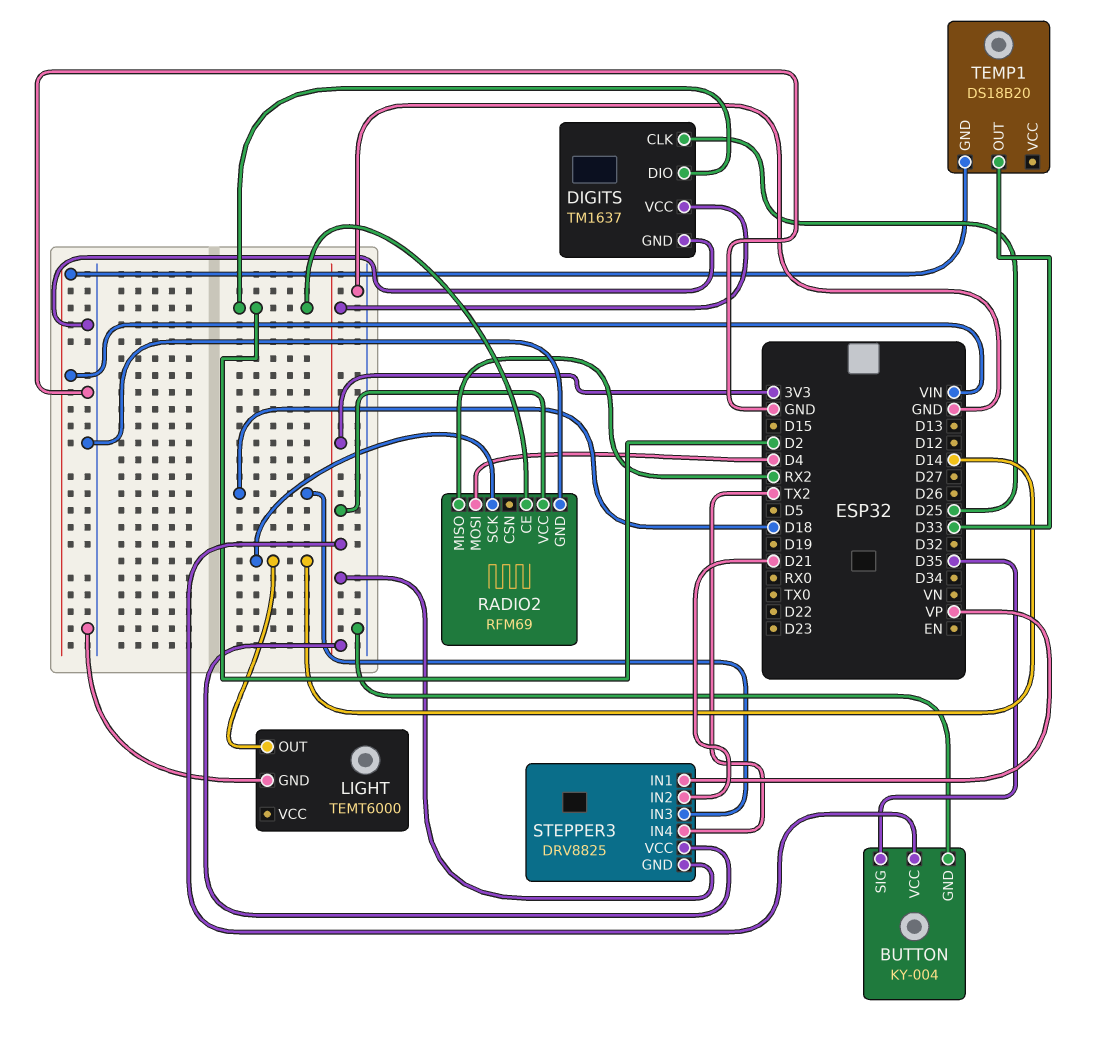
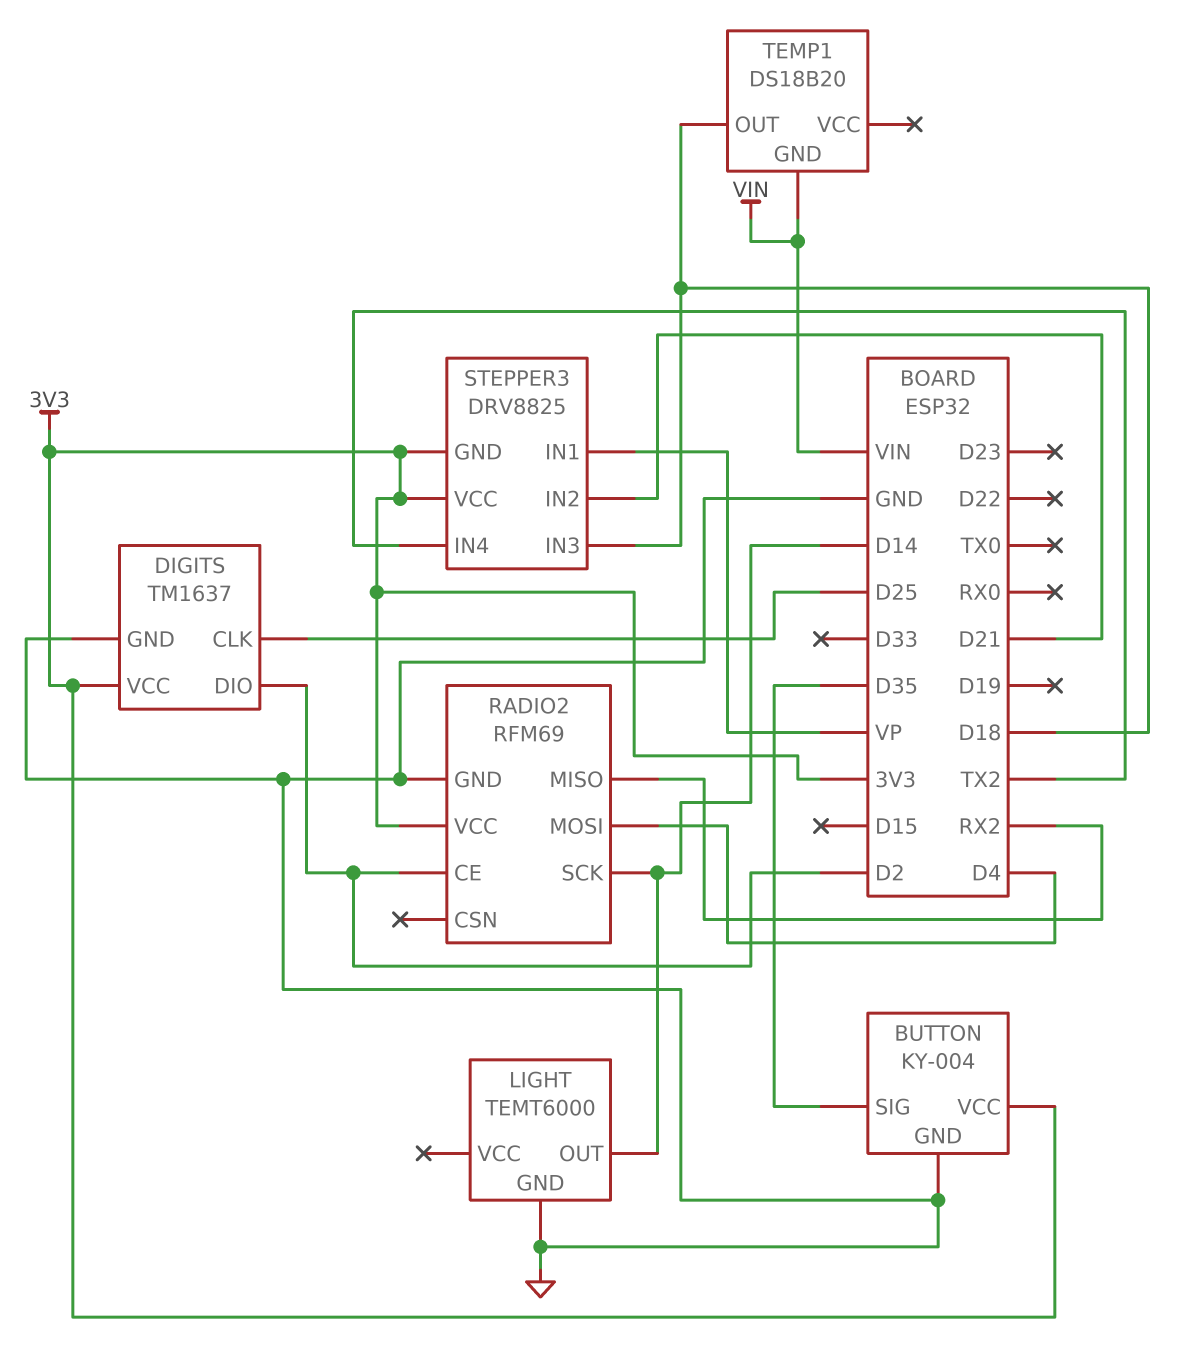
TEMP1 pin OUT: D33 -> D18

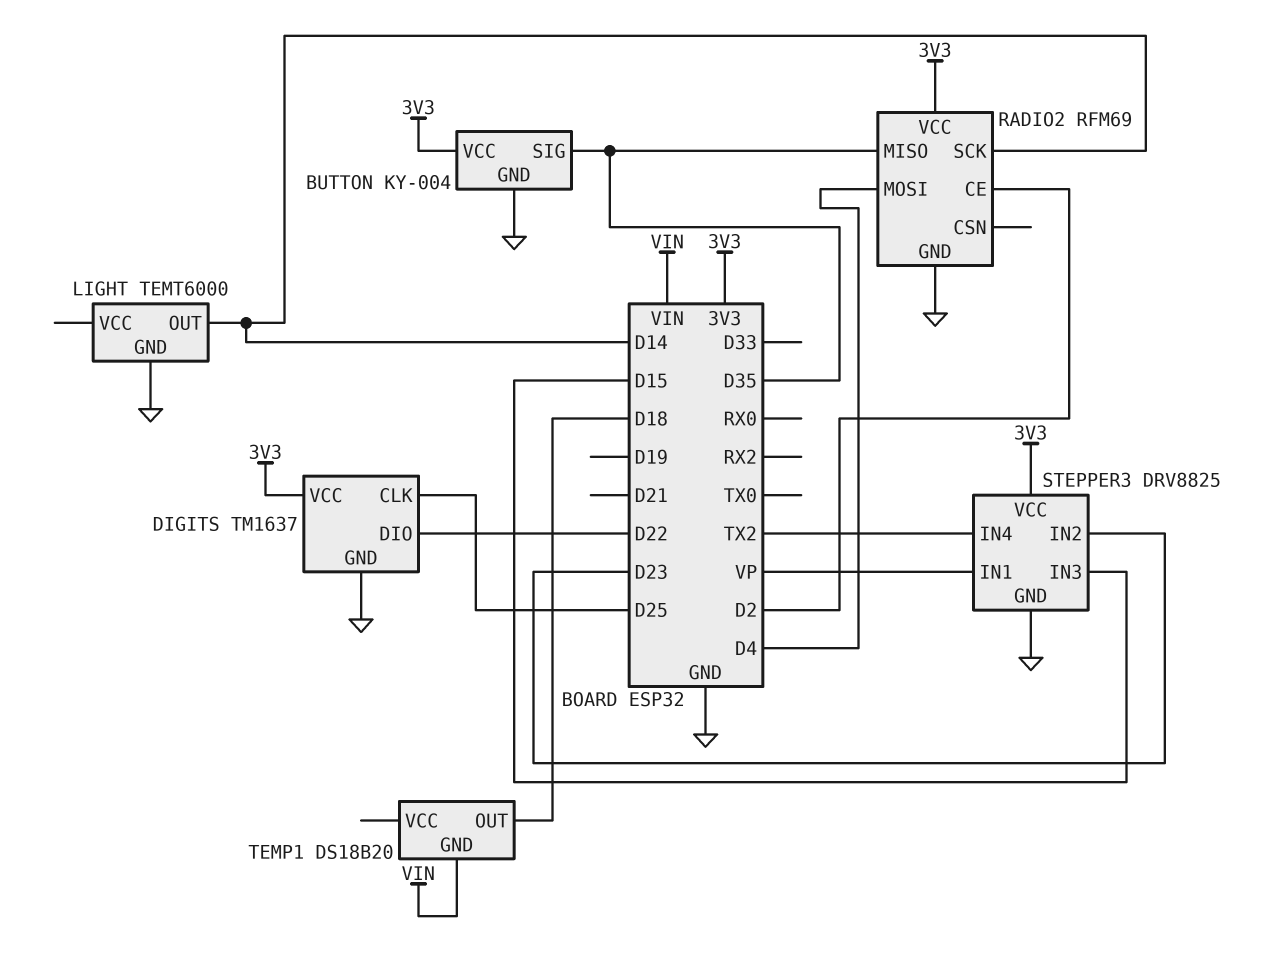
DIGITS pin DIO: D2 -> D22
RADIO2 pin MISO: RX2 -> D35
STEPPER3 pin GND: 3V3 -> GND
STEPPER3 pin IN2: D21 -> D23
STEPPER3 pin IN3: D18 -> D15

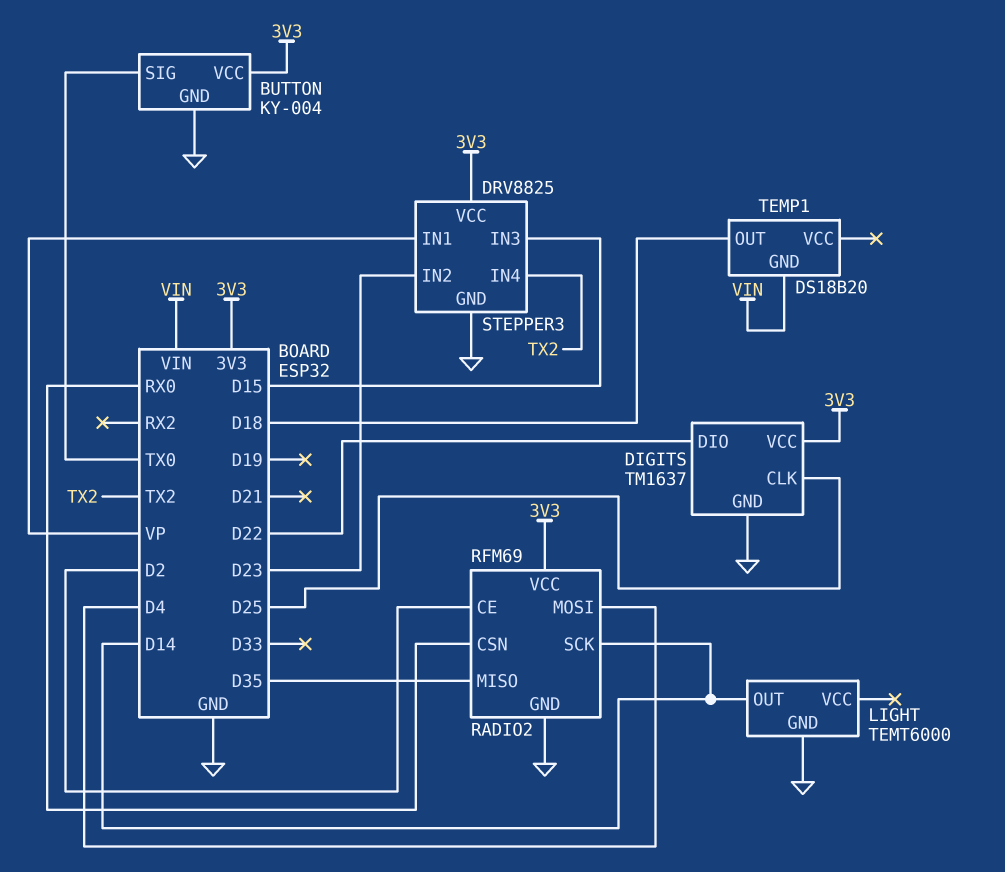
BUTTON pin SIG: D35 -> TX0
RADIO2 pin CSN: none -> RX0

